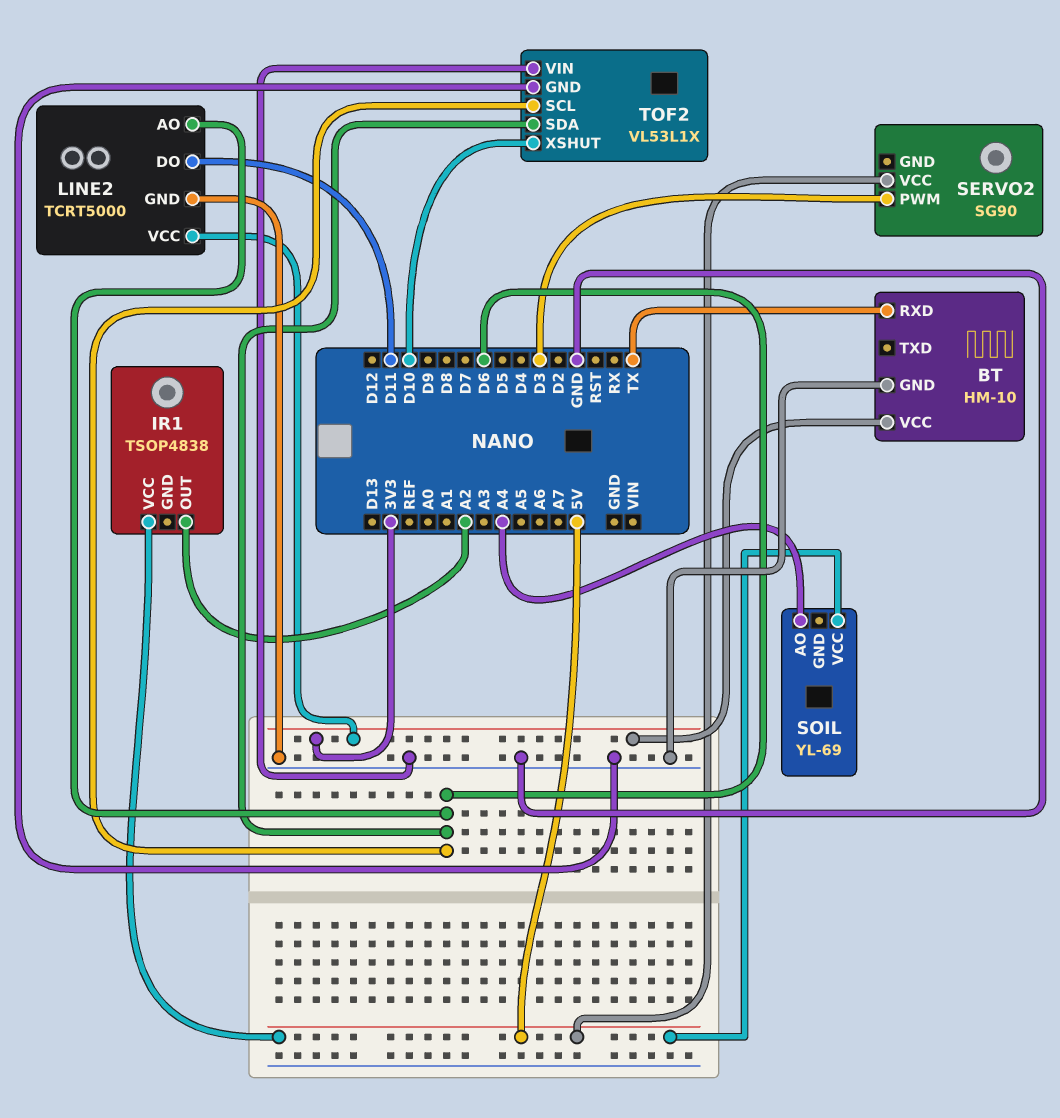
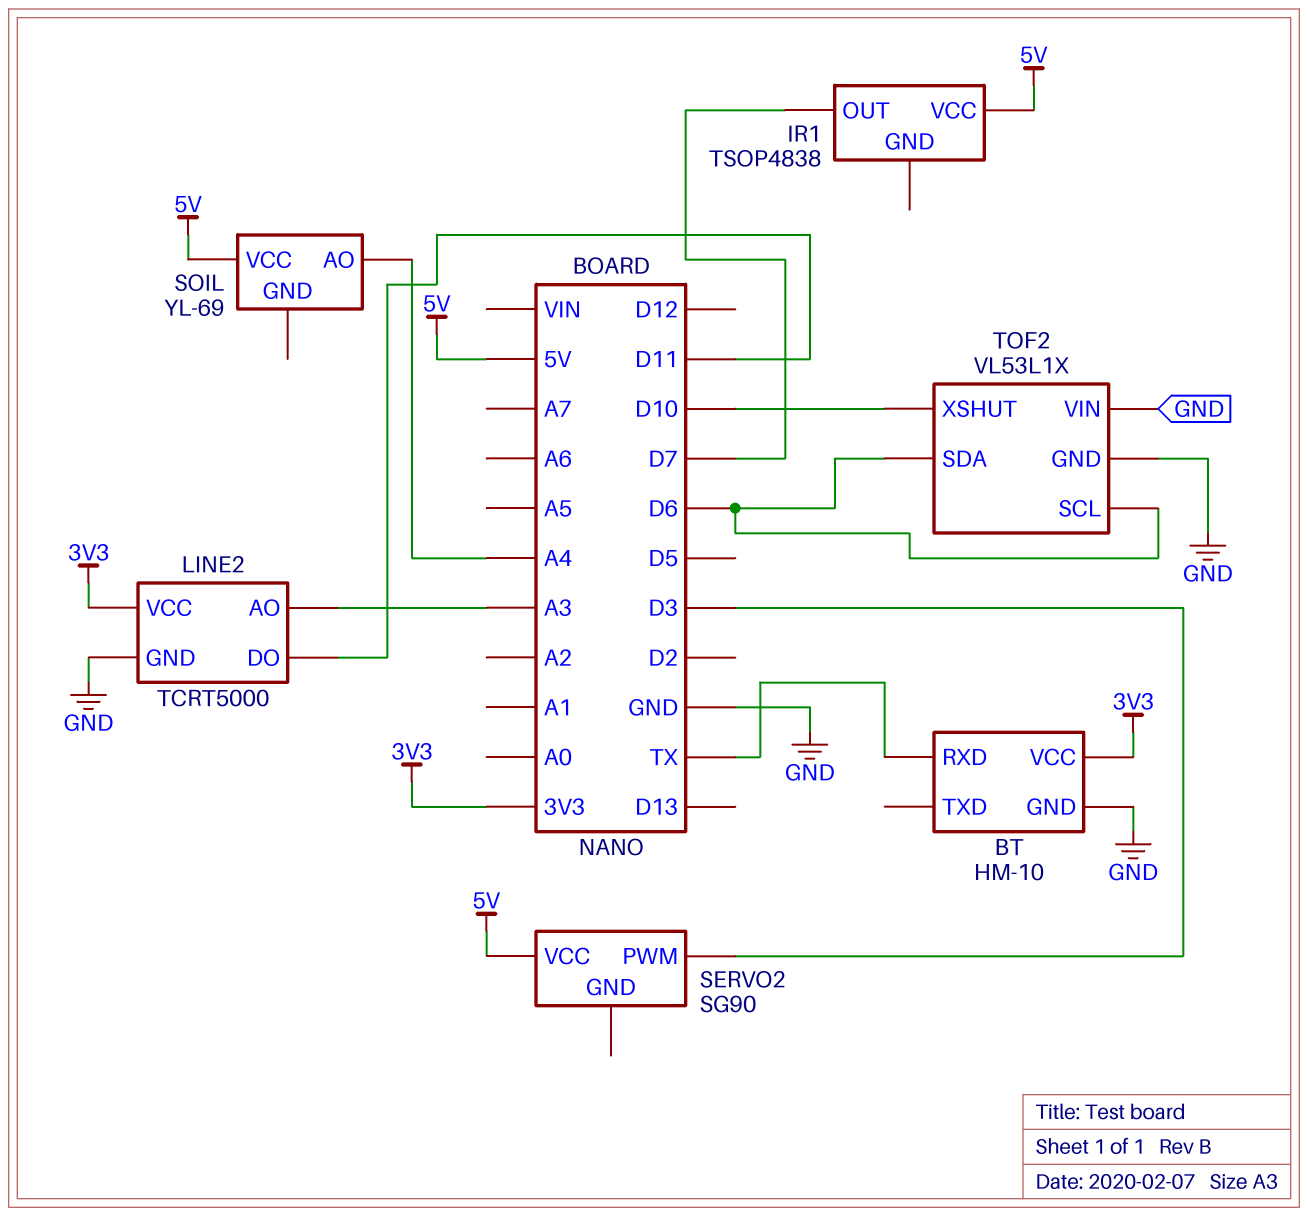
IR1 pin OUT: A2 -> D7
LINE2 pin AO: D6 -> A3

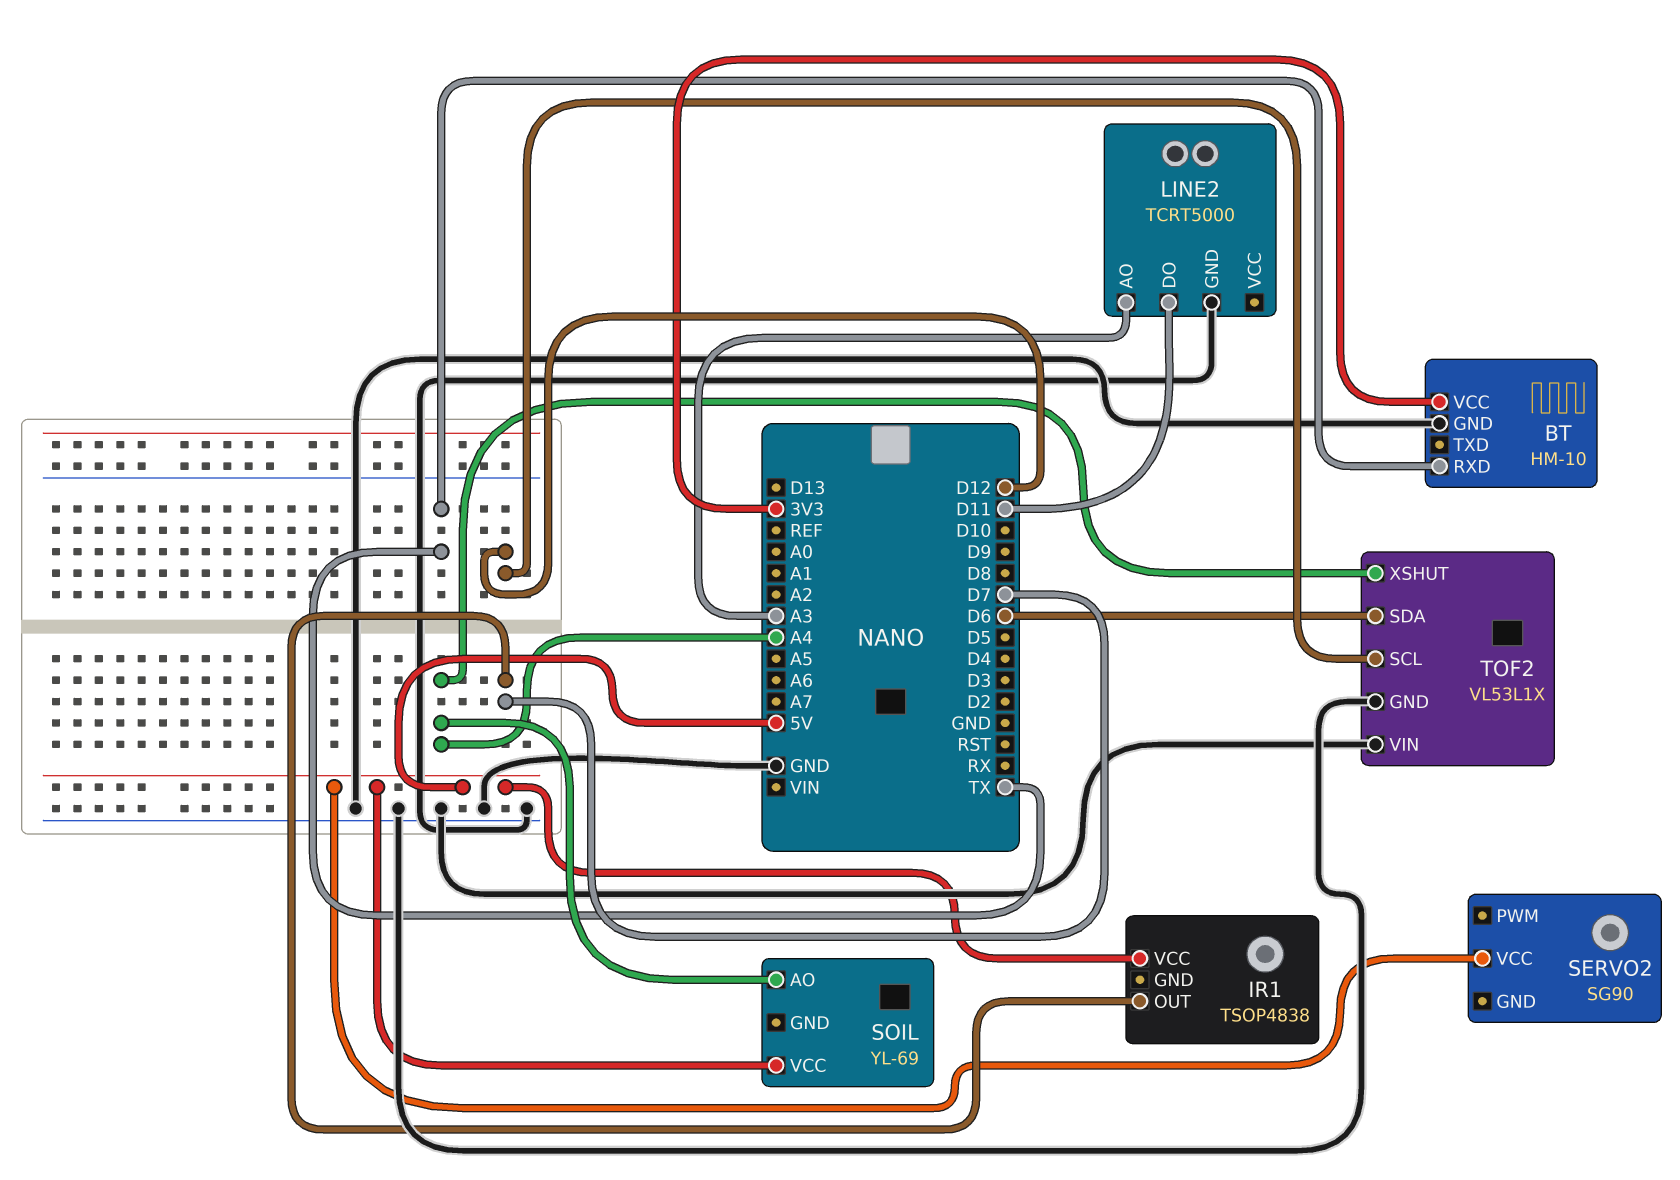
LINE2 pin VCC: 3V3 -> none
SERVO2 pin PWM: D3 -> none
TOF2 pin SCL: D6 -> D12
TOF2 pin XSHUT: D10 -> A4

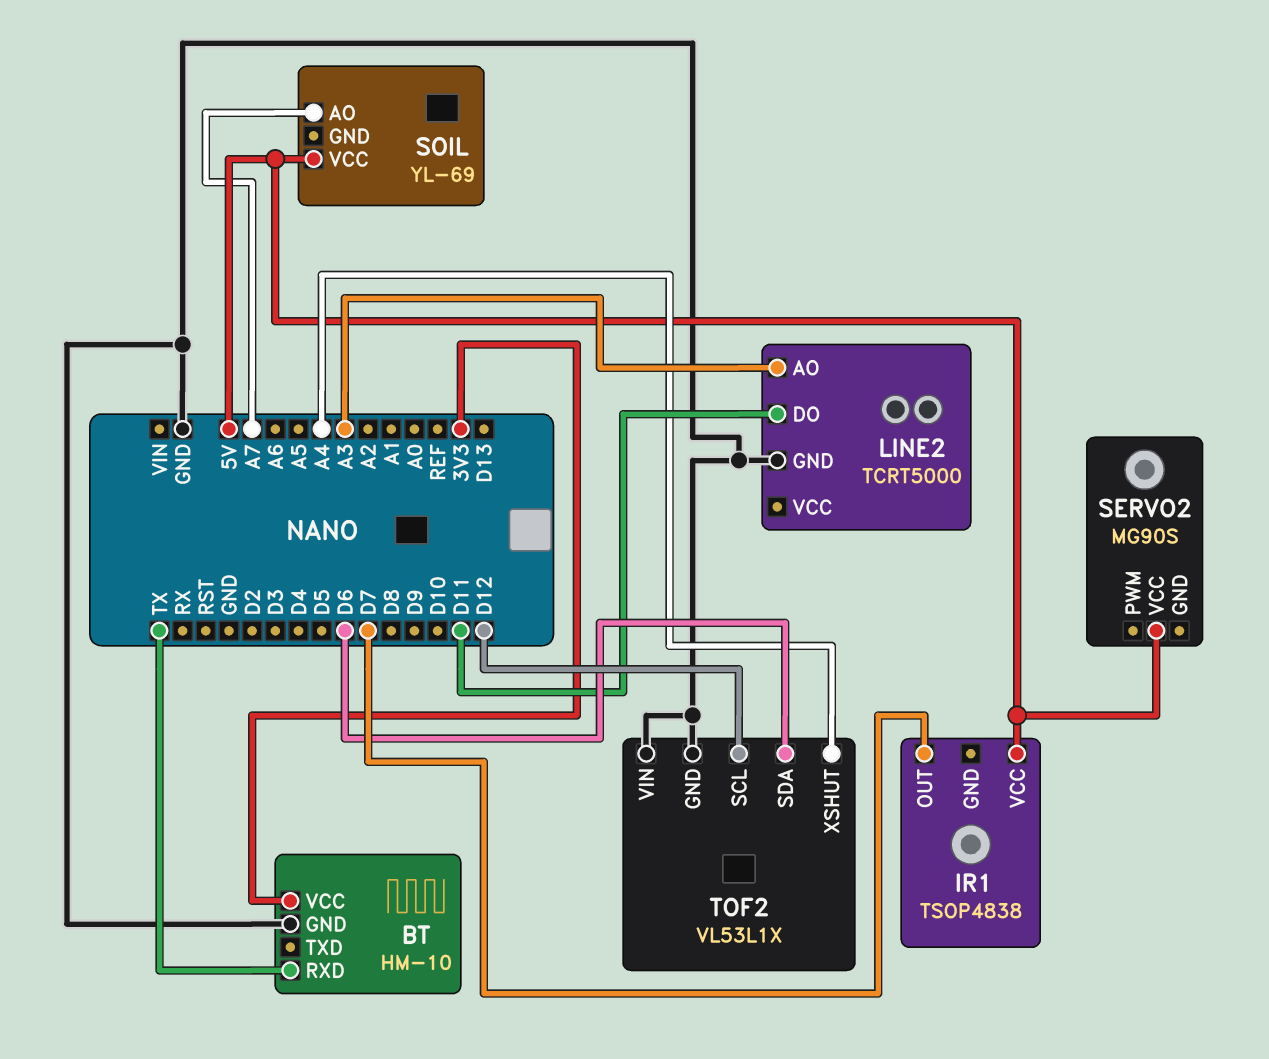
SERVO2: SG90 -> MG90S
SOIL pin AO: A4 -> A7

